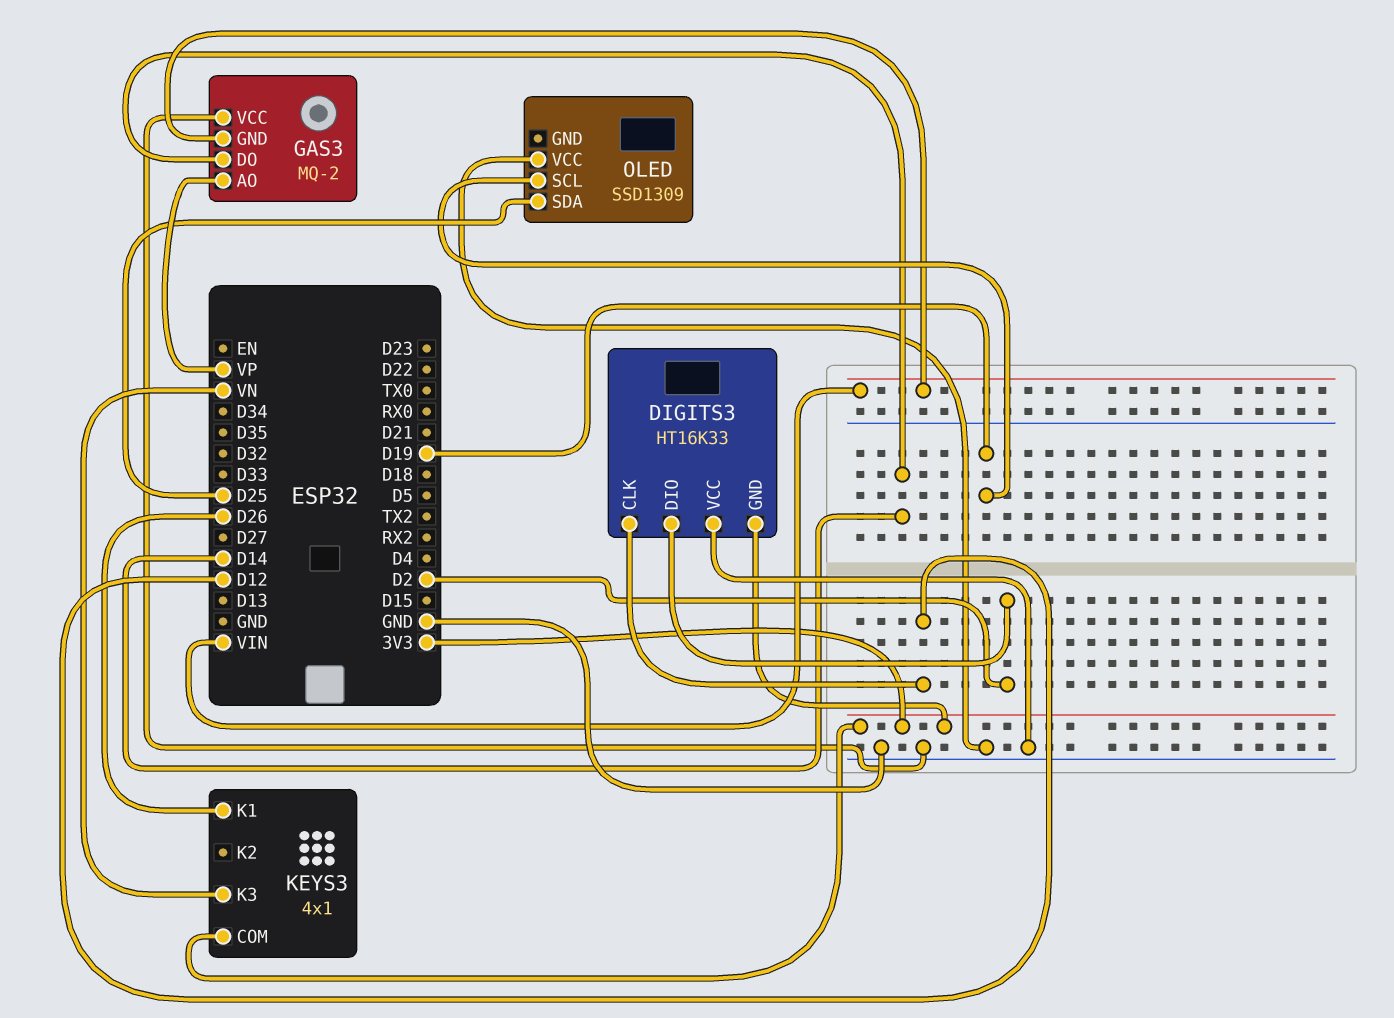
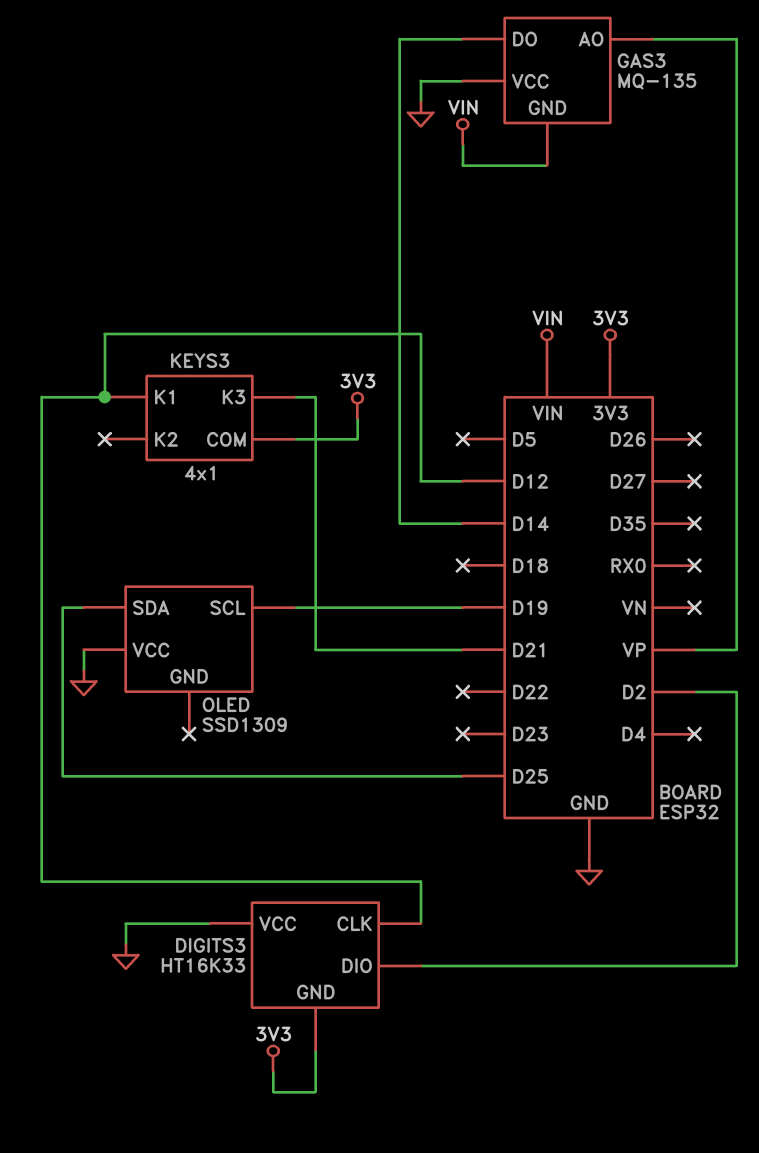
GAS3: MQ-2 -> MQ-135
KEYS3 pin K1: D26 -> D12
KEYS3 pin K3: VN -> D21

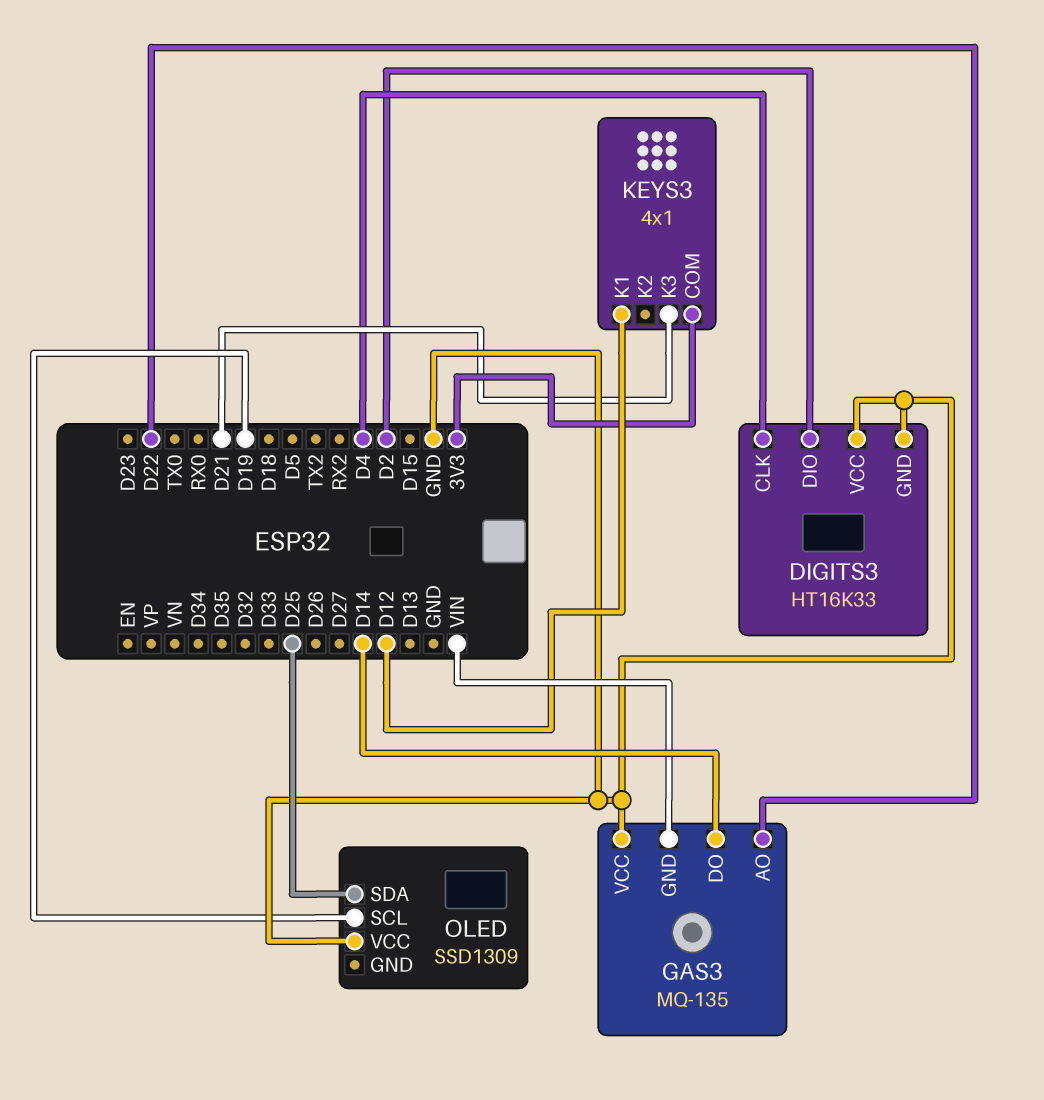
DIGITS3 pin CLK: D12 -> D4
DIGITS3 pin GND: 3V3 -> GND
GAS3 pin AO: VP -> D22

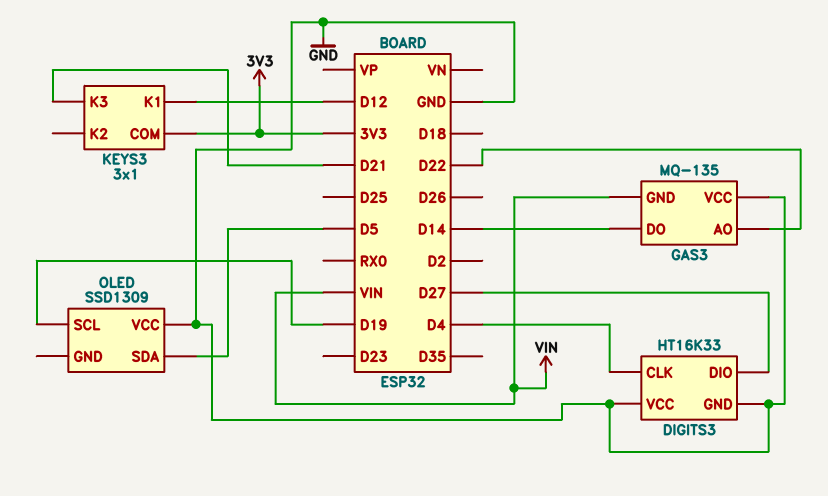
DIGITS3 pin DIO: D2 -> D27
KEYS3: 4x1 -> 3x1
OLED pin SDA: D25 -> D5

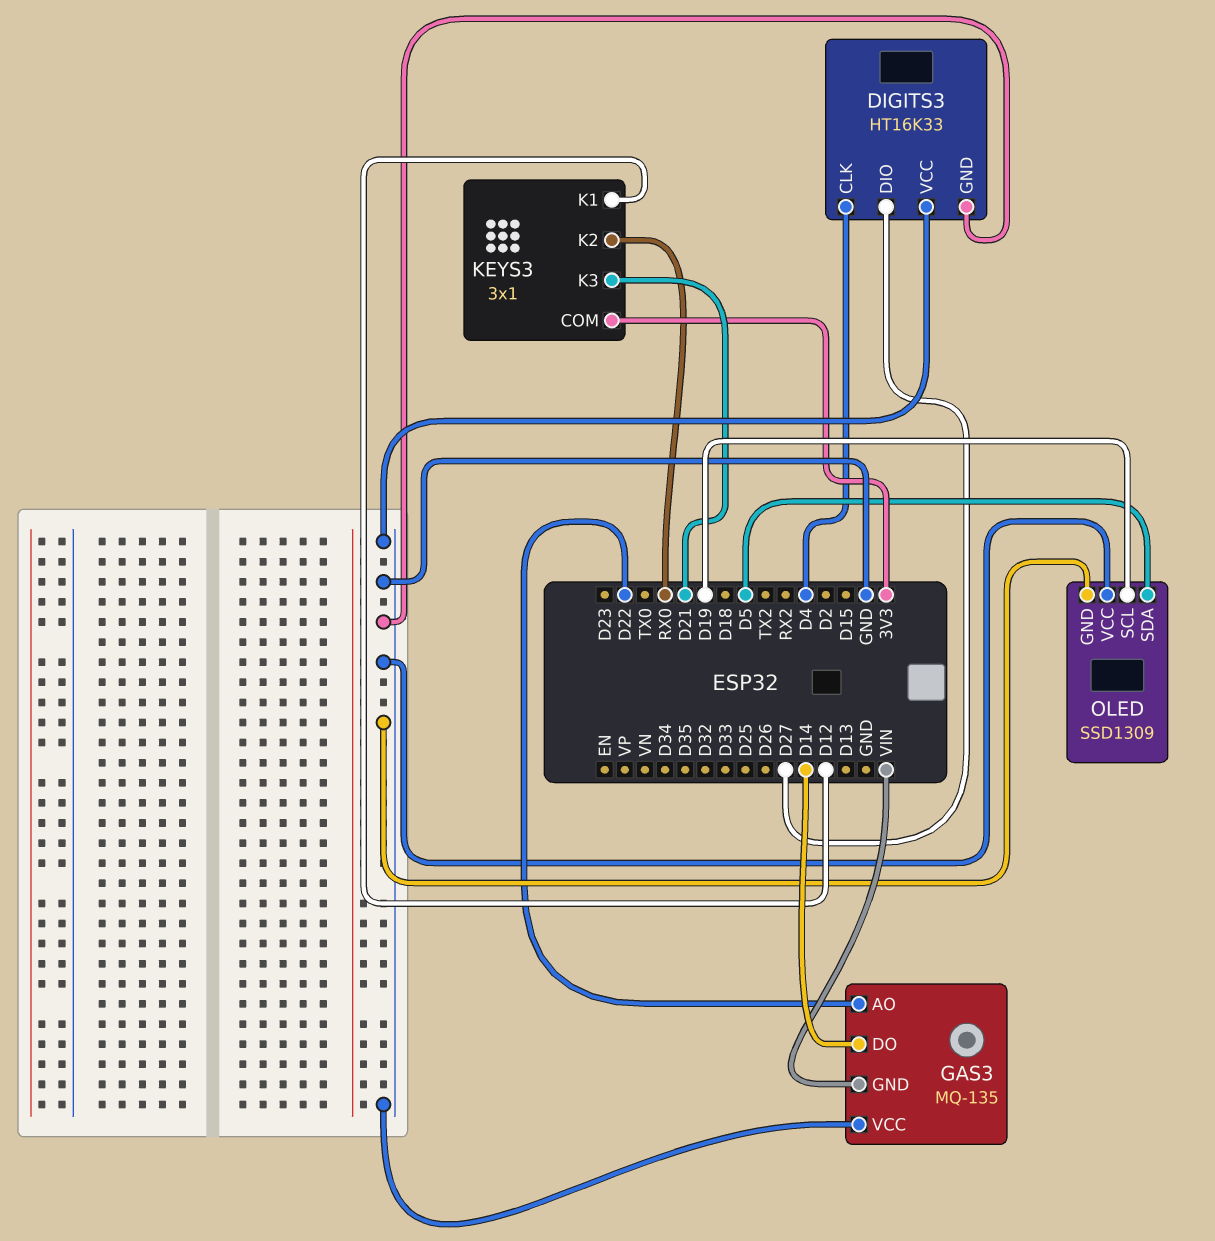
KEYS3 pin K2: none -> RX0
OLED pin GND: none -> GND

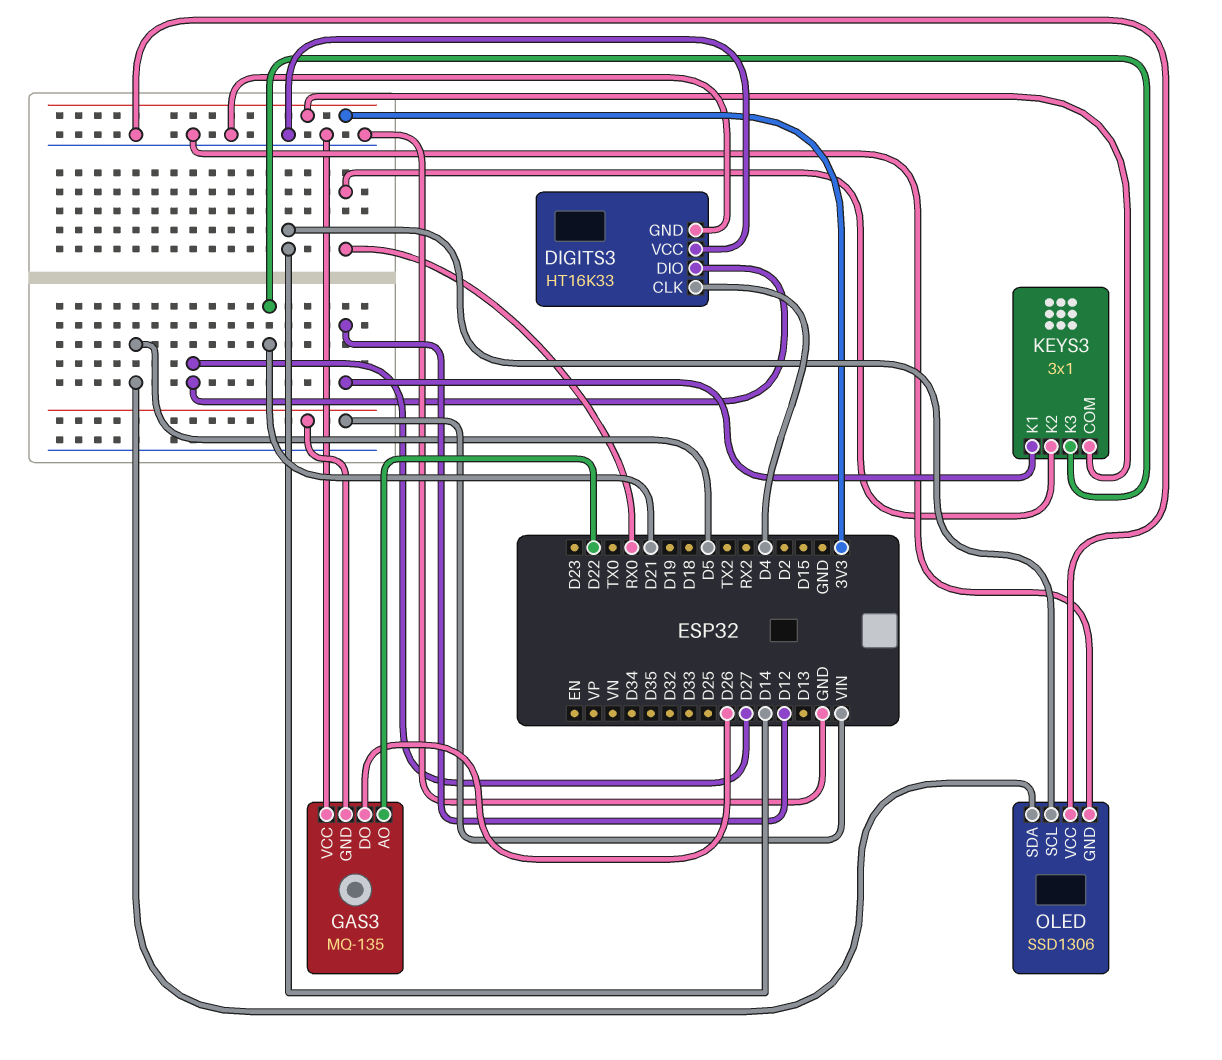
GAS3 pin DO: D14 -> D26
OLED: SSD1309 -> SSD1306
OLED pin SCL: D19 -> D14

